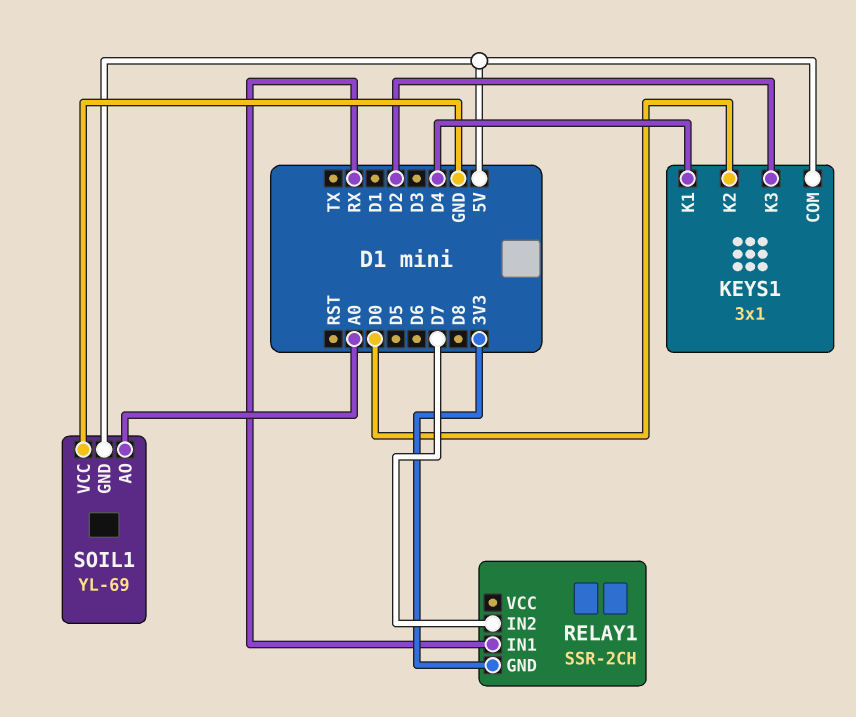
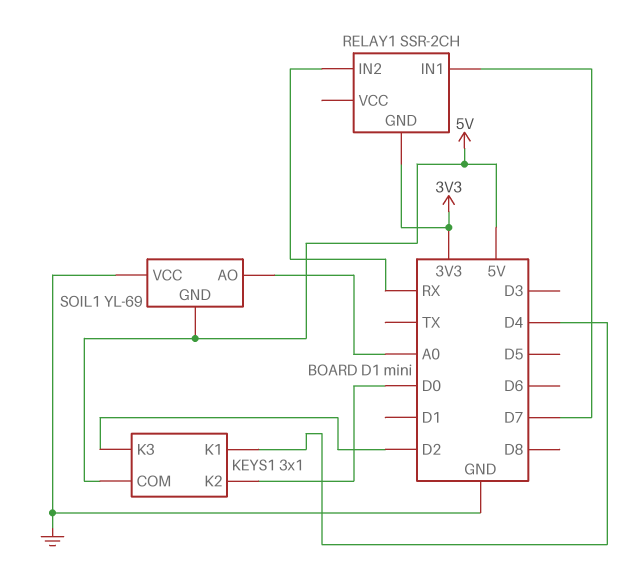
RELAY1 pin IN1: RX -> D7
RELAY1 pin IN2: D7 -> RX

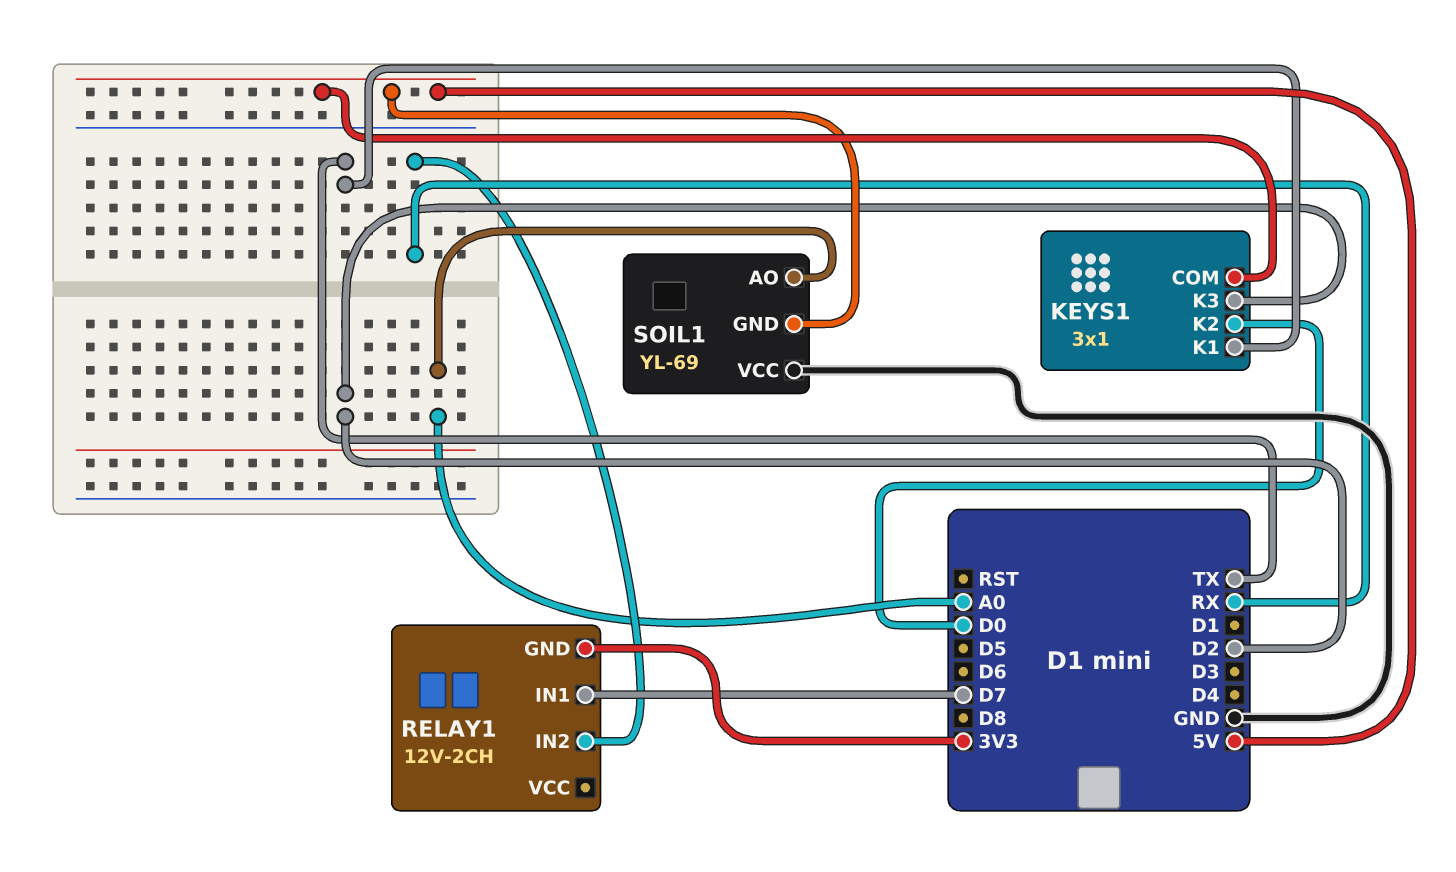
KEYS1 pin K1: D4 -> TX
RELAY1: SSR-2CH -> 12V-2CH

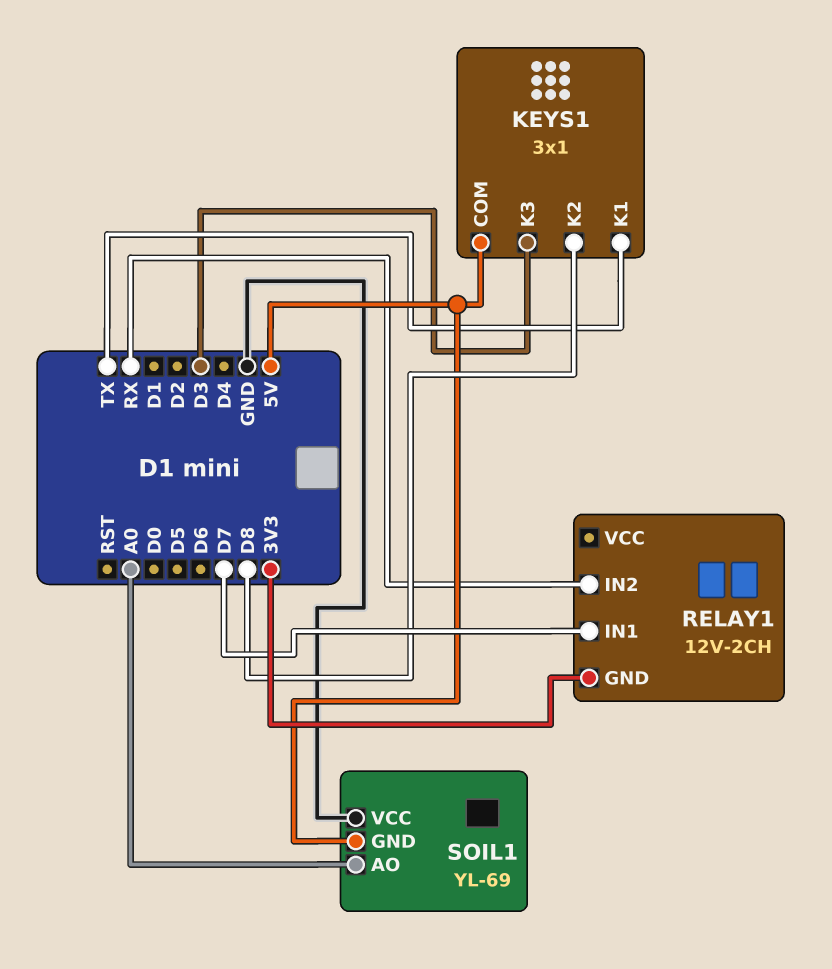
KEYS1 pin K2: D0 -> D8
KEYS1 pin K3: D2 -> D3

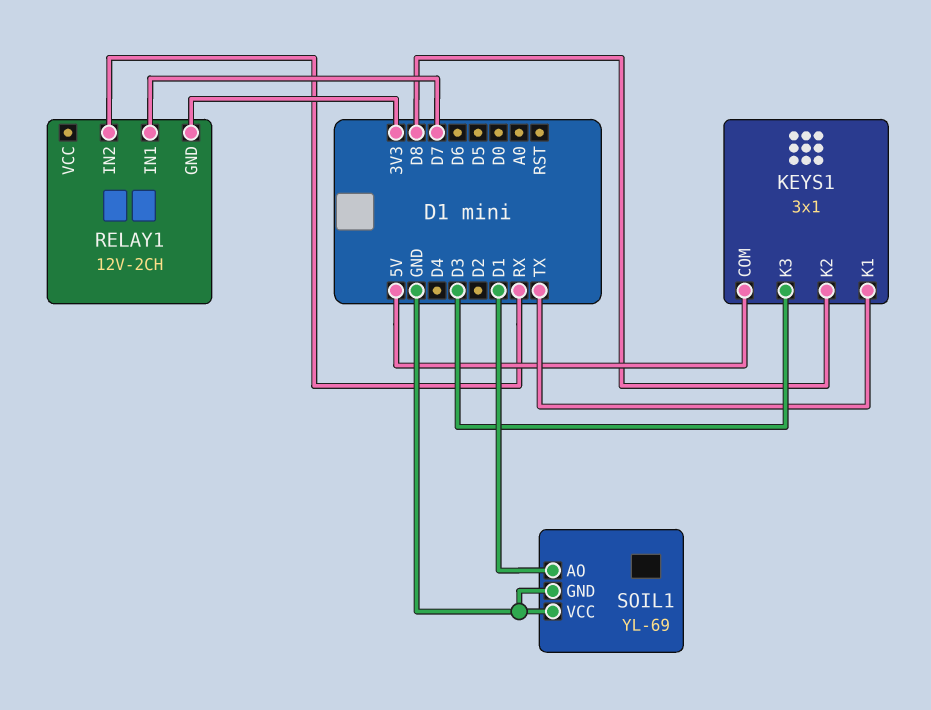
SOIL1 pin AO: A0 -> D1
SOIL1 pin GND: 5V -> GND

